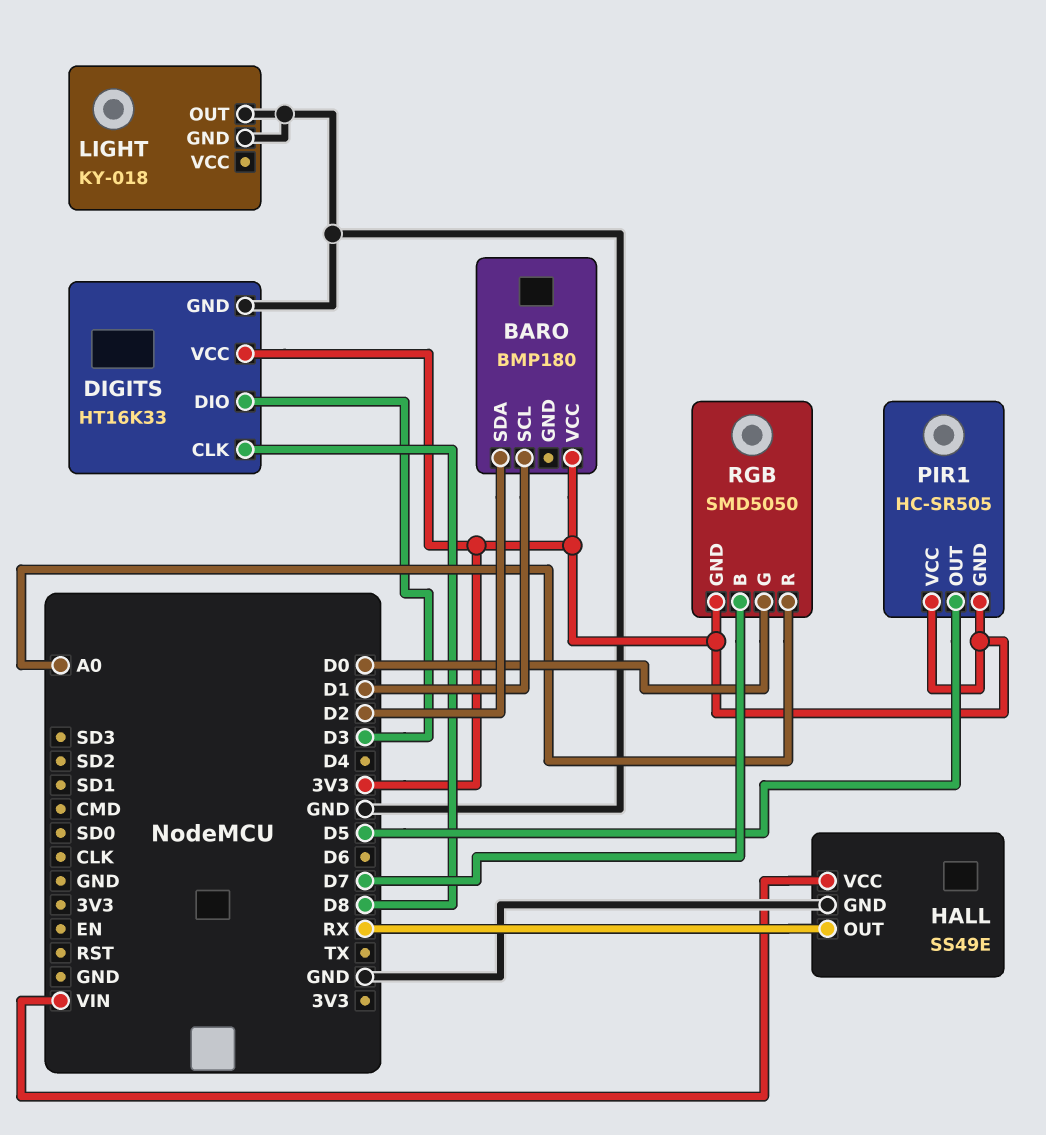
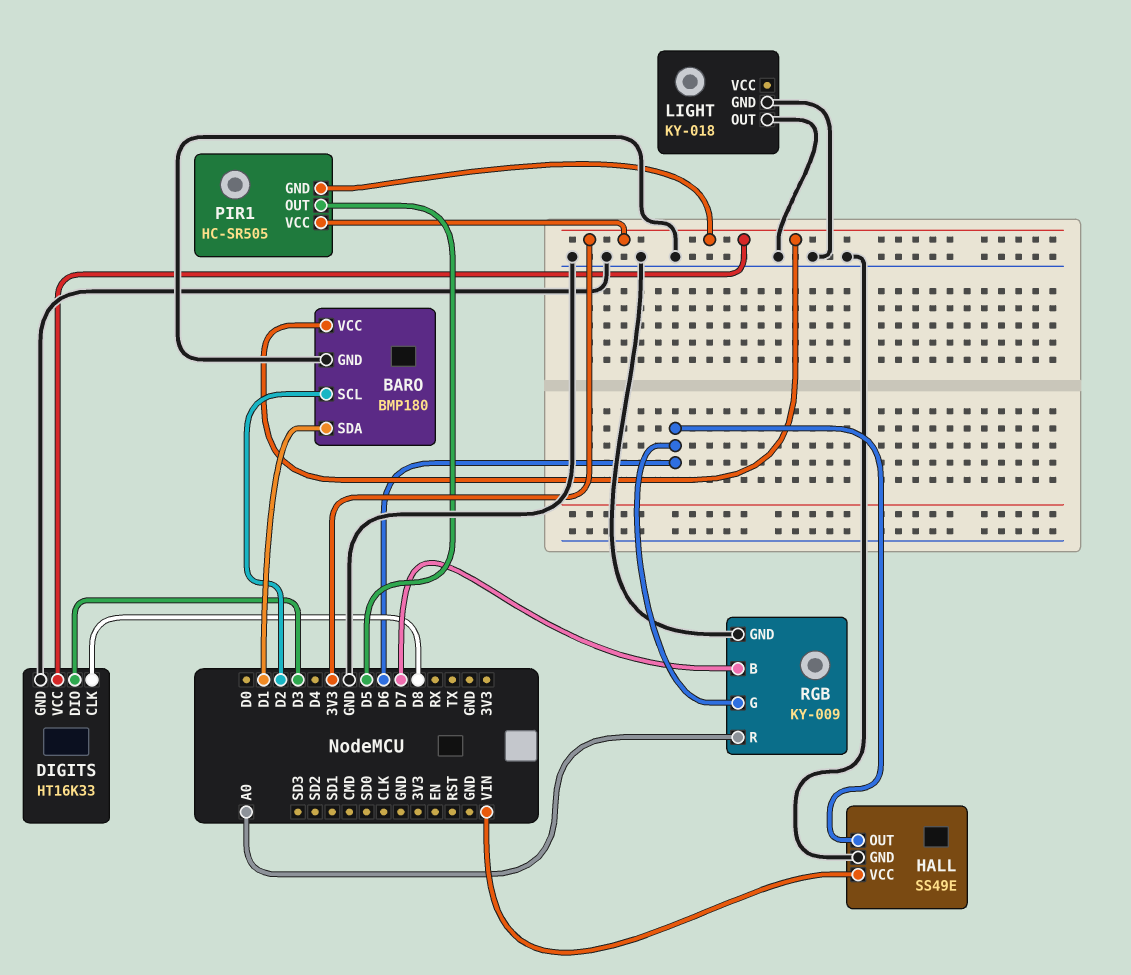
BARO pin GND: none -> GND
BARO pin SCL: D1 -> D2
BARO pin SDA: D2 -> D1
HALL pin OUT: RX -> D6
RGB: SMD5050 -> KY-009
RGB pin G: D0 -> D6
RGB pin GND: 3V3 -> GND

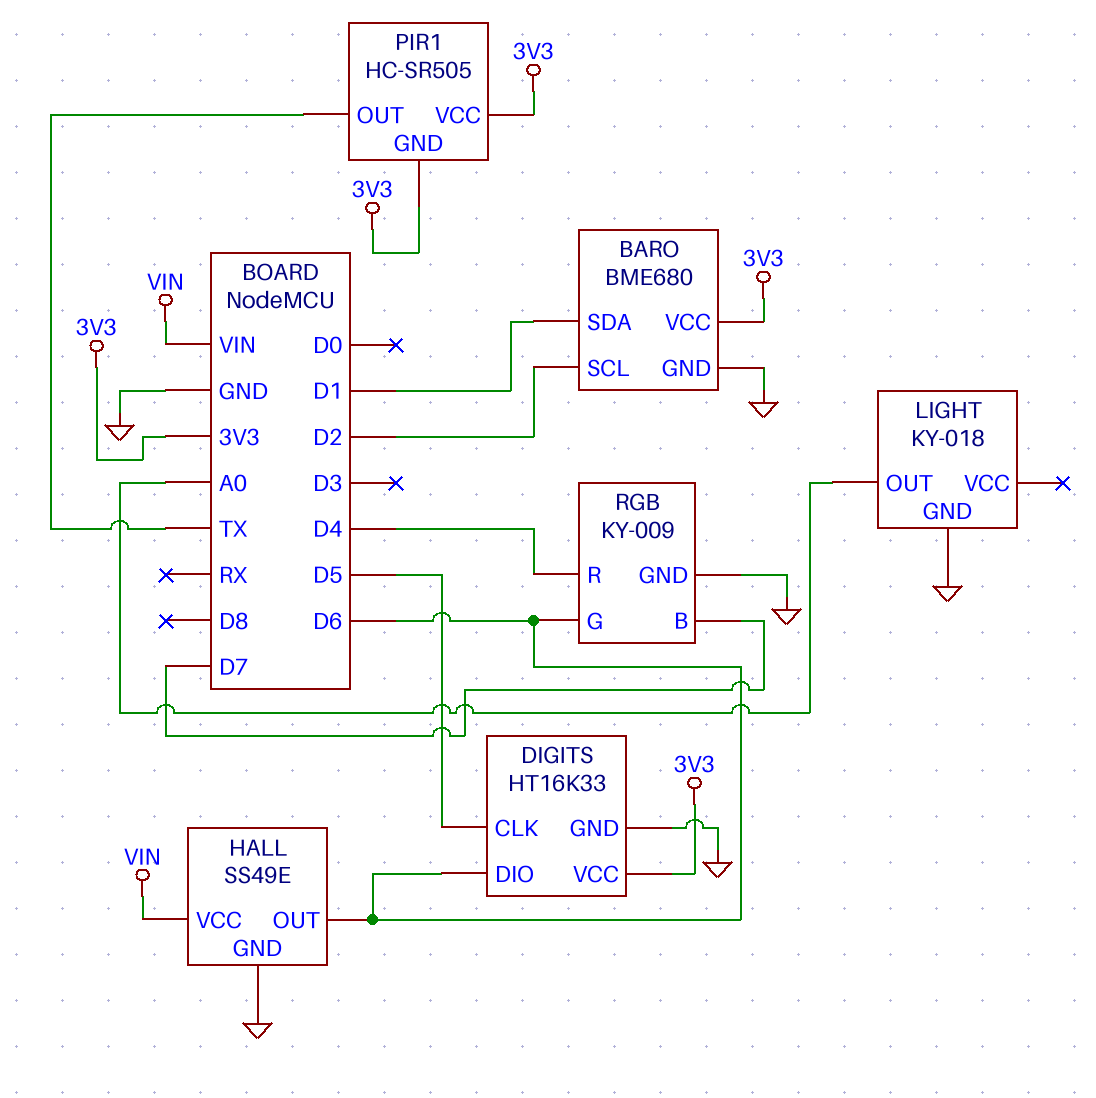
BARO: BMP180 -> BME680
DIGITS pin CLK: D8 -> D5
DIGITS pin DIO: D3 -> D6
LIGHT pin OUT: GND -> A0
PIR1 pin OUT: D5 -> TX
RGB pin R: A0 -> D4

